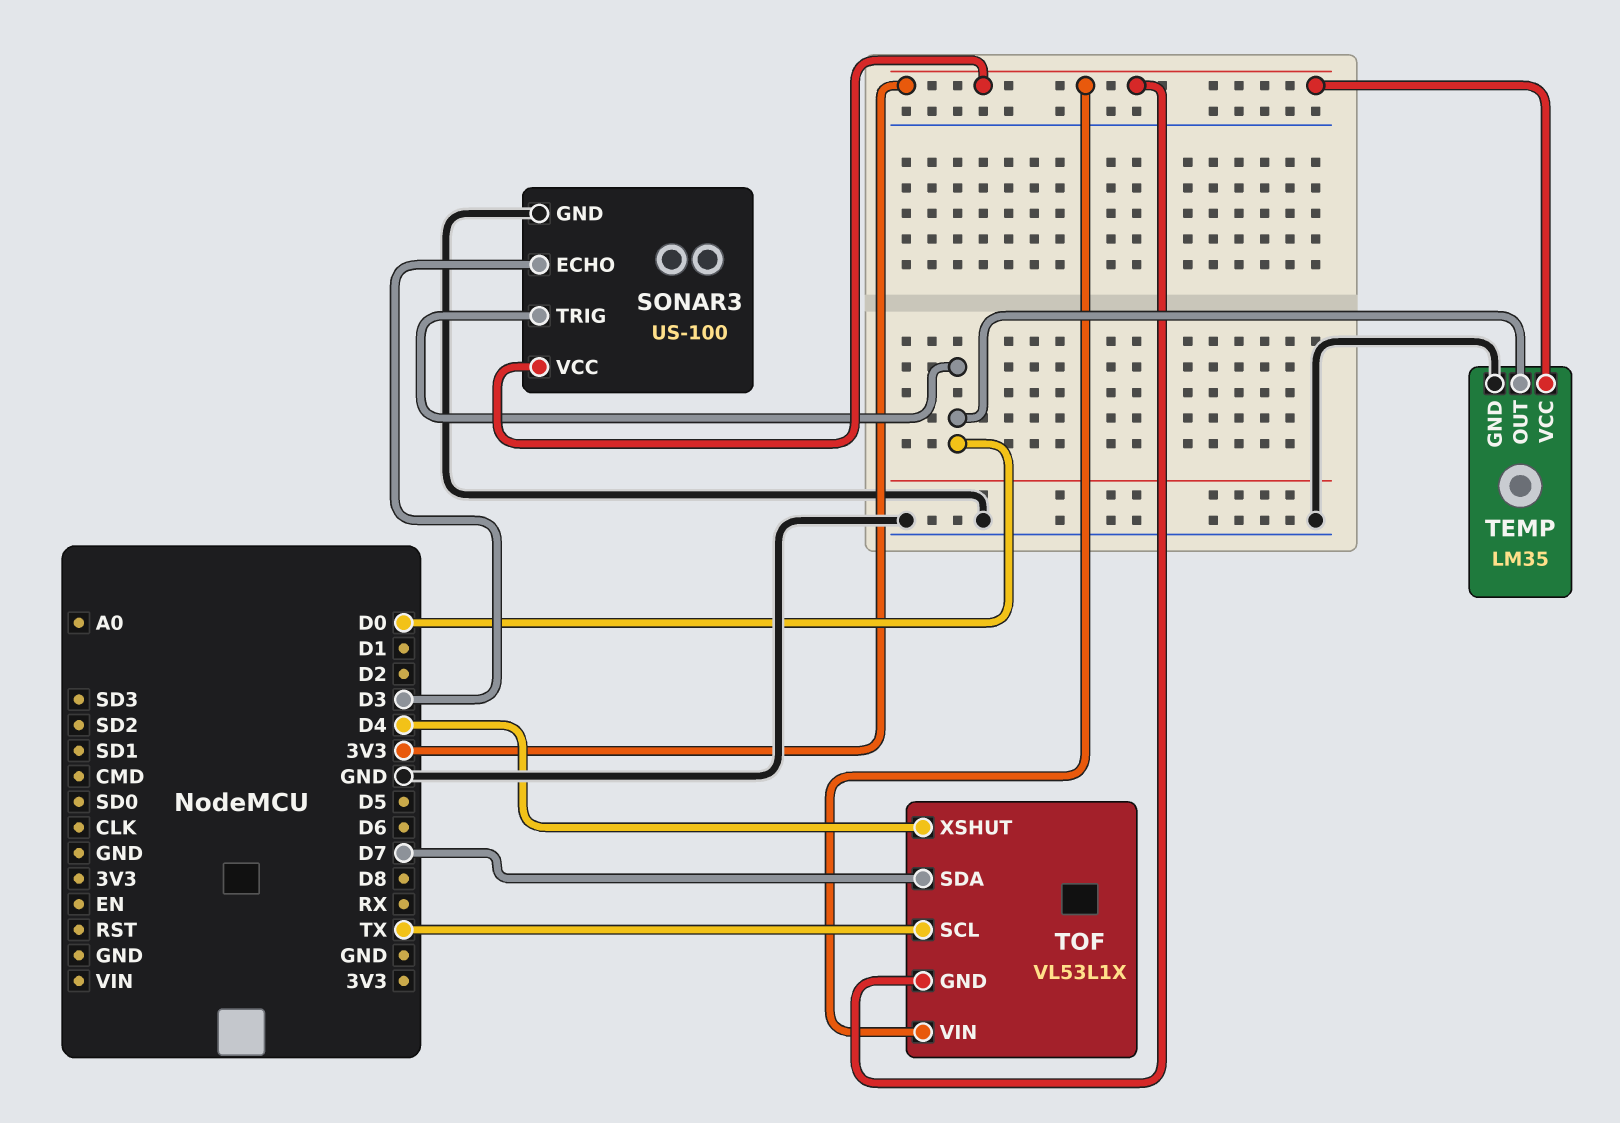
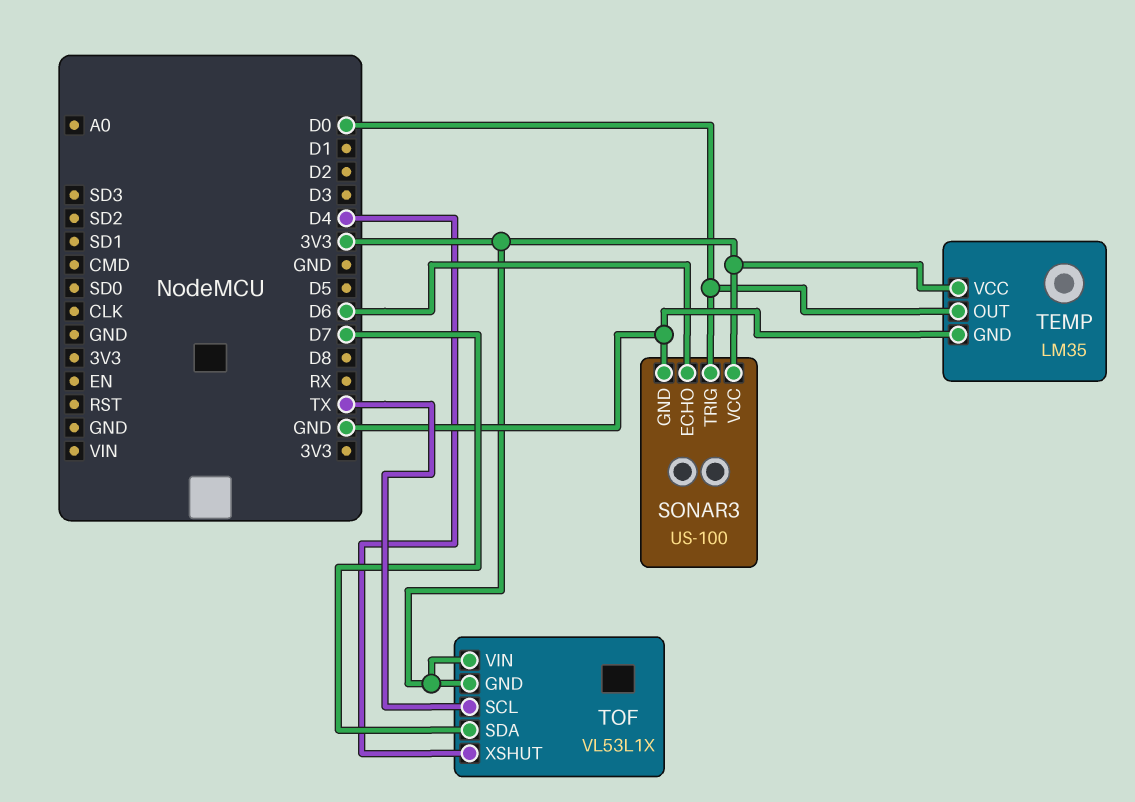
SONAR3 pin ECHO: D3 -> D6

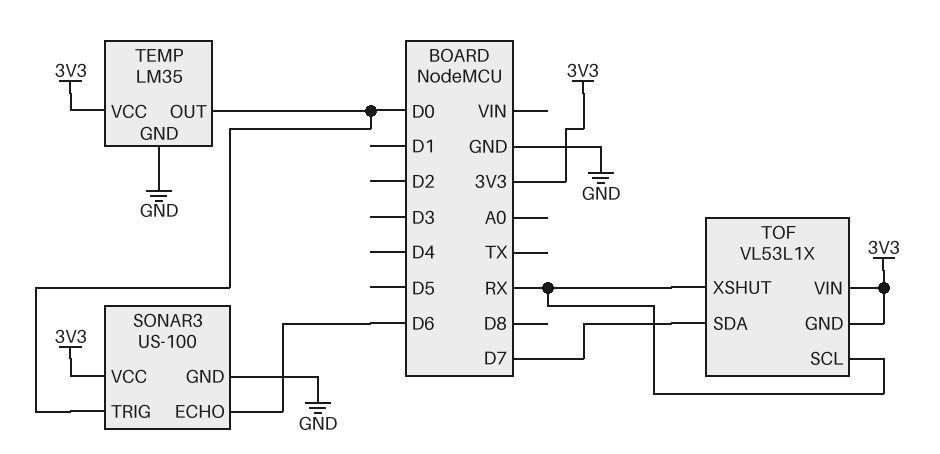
TOF pin SCL: TX -> RX
TOF pin XSHUT: D4 -> RX

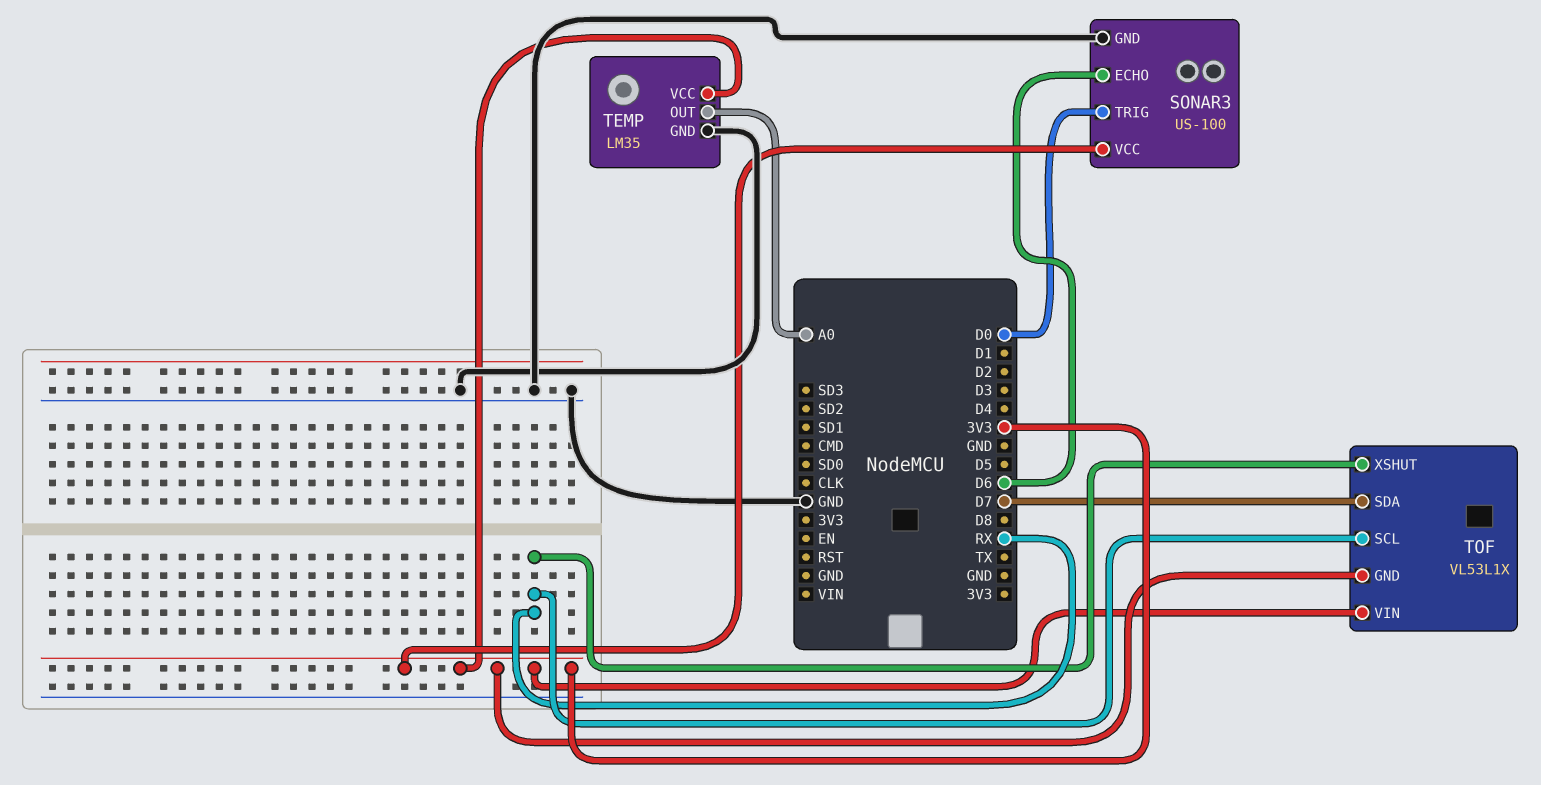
TEMP pin OUT: D0 -> A0

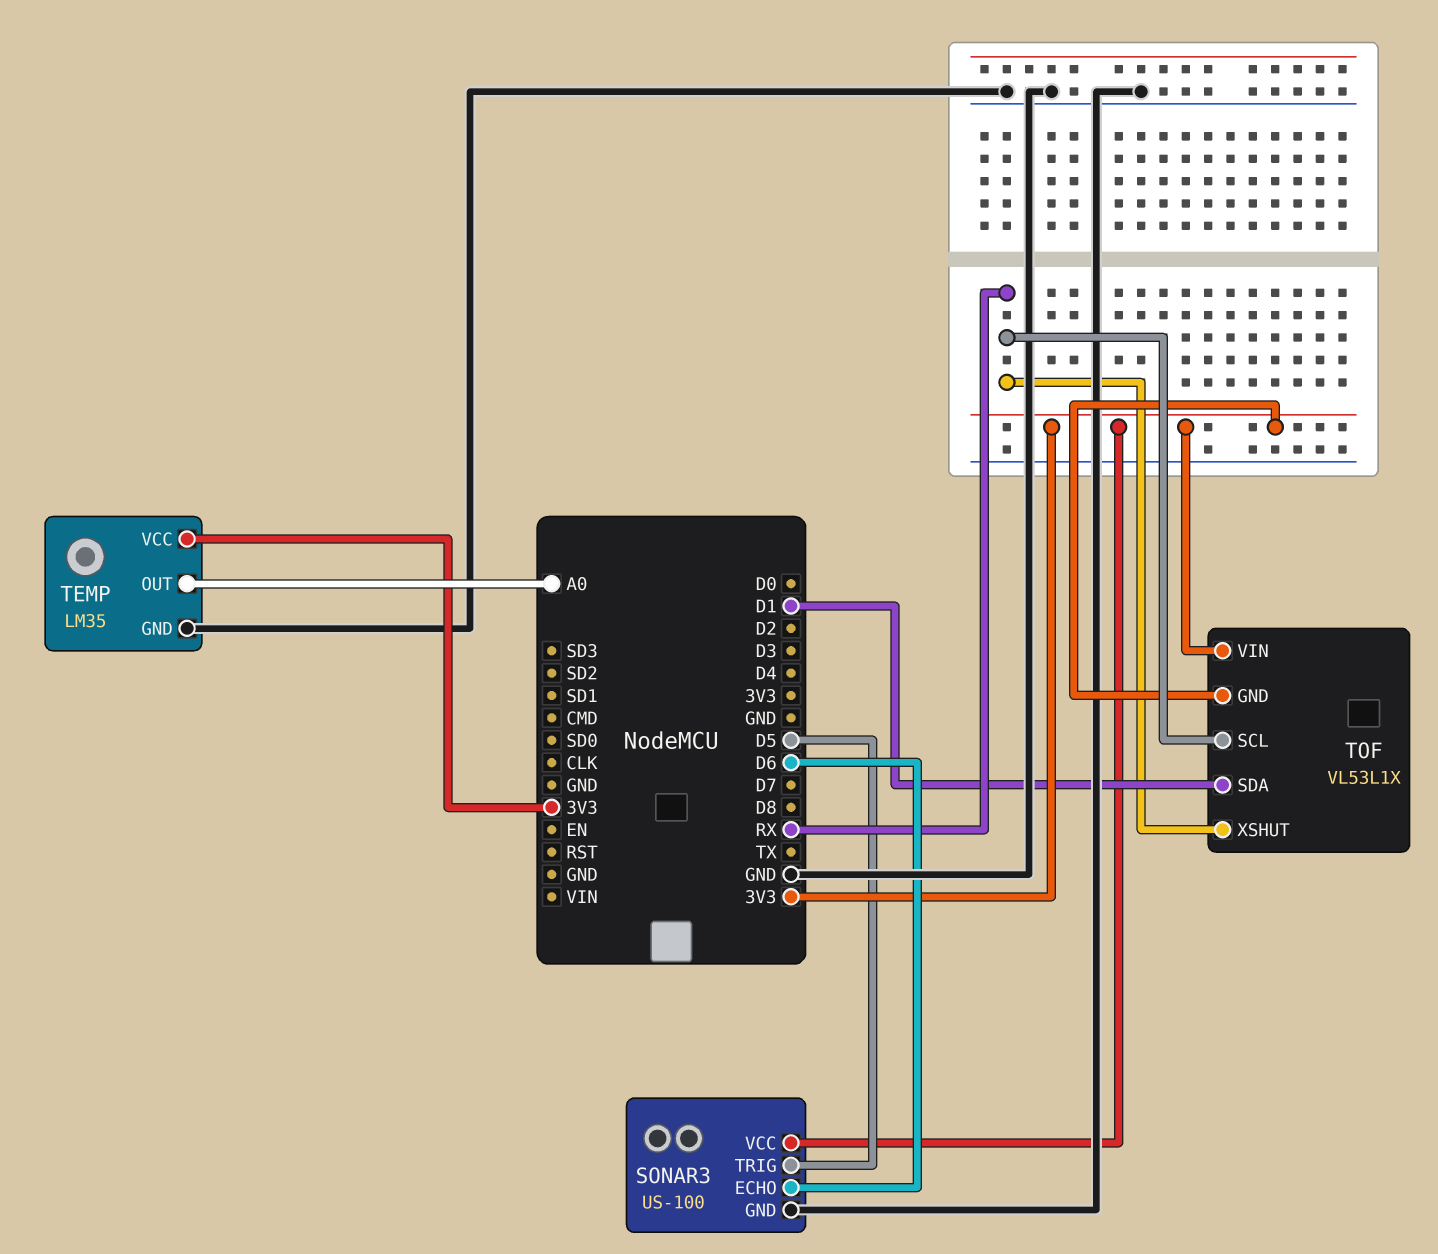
SONAR3 pin TRIG: D0 -> D5
TOF pin SDA: D7 -> D1

